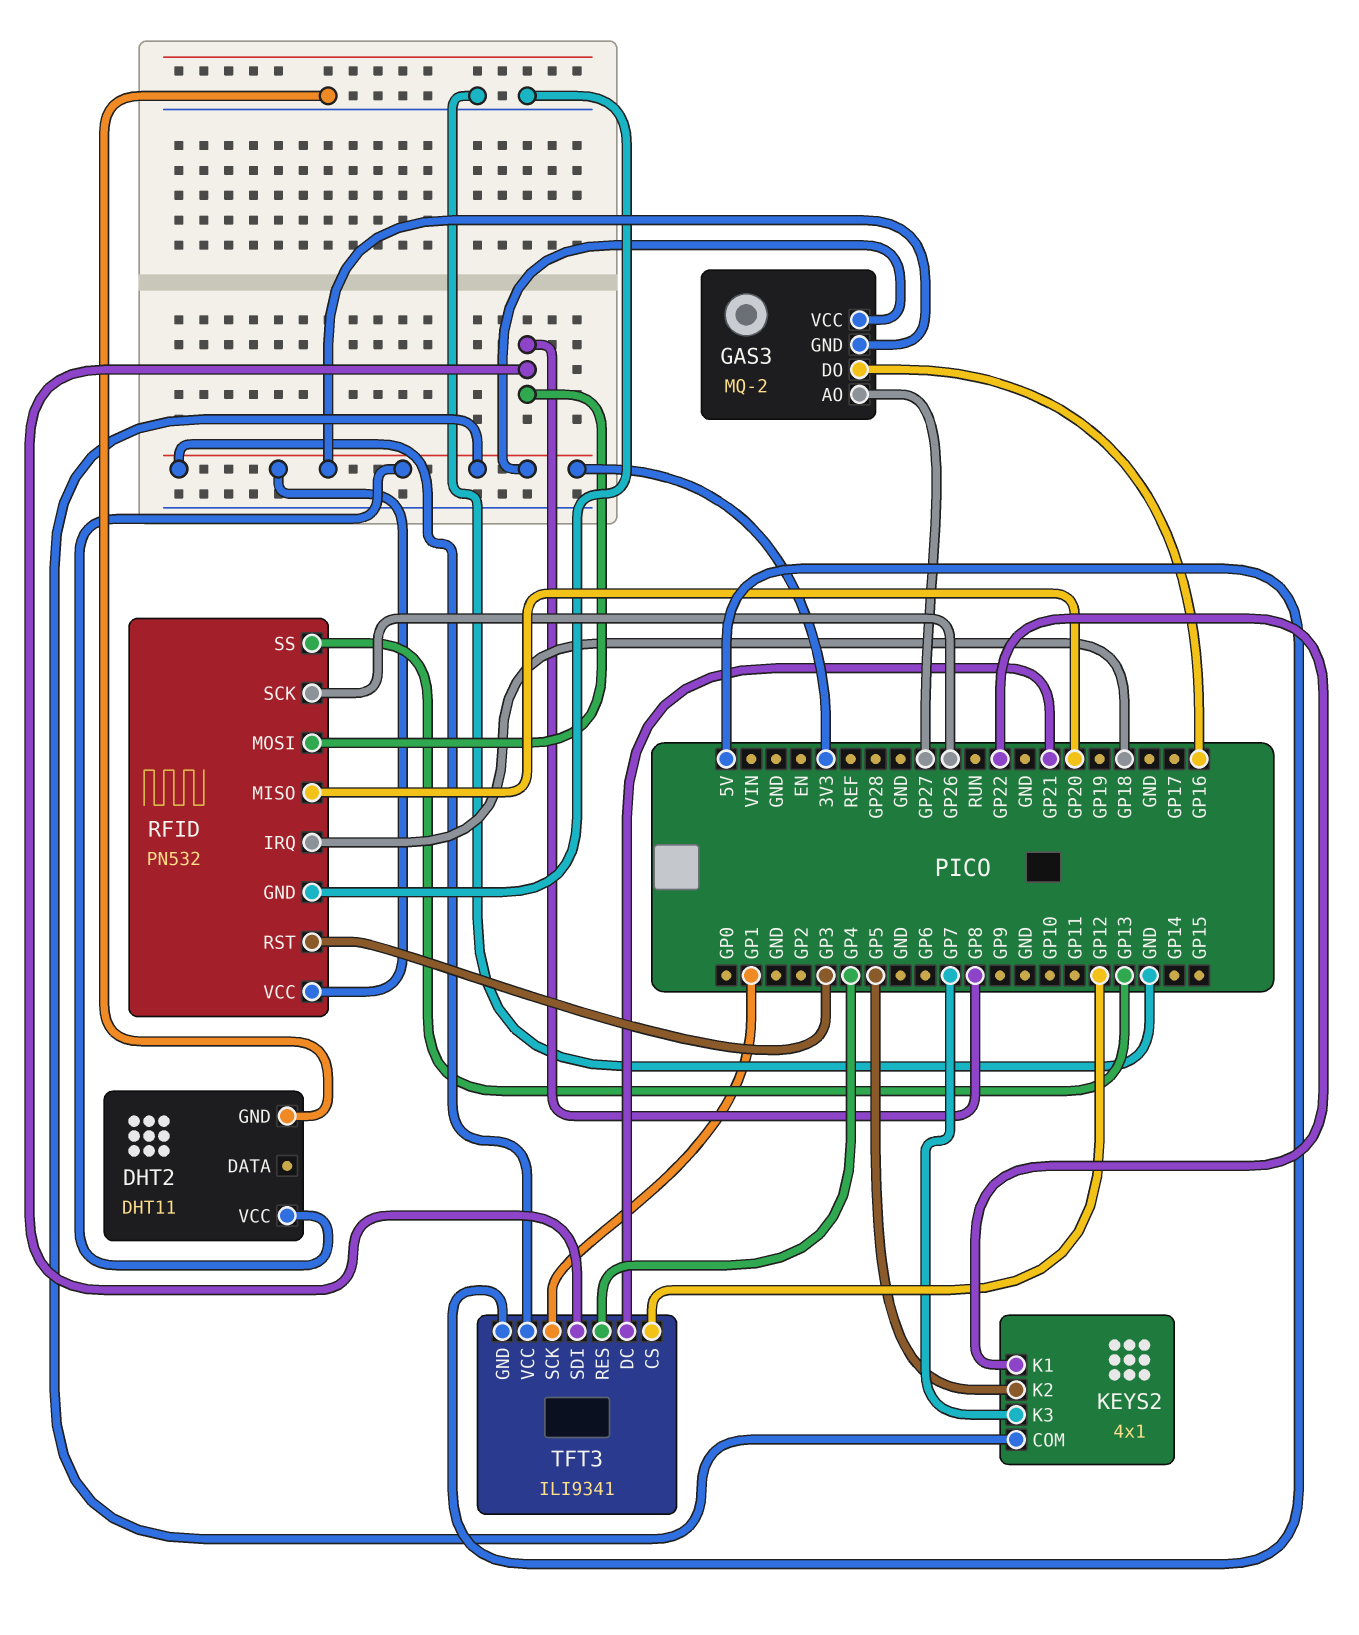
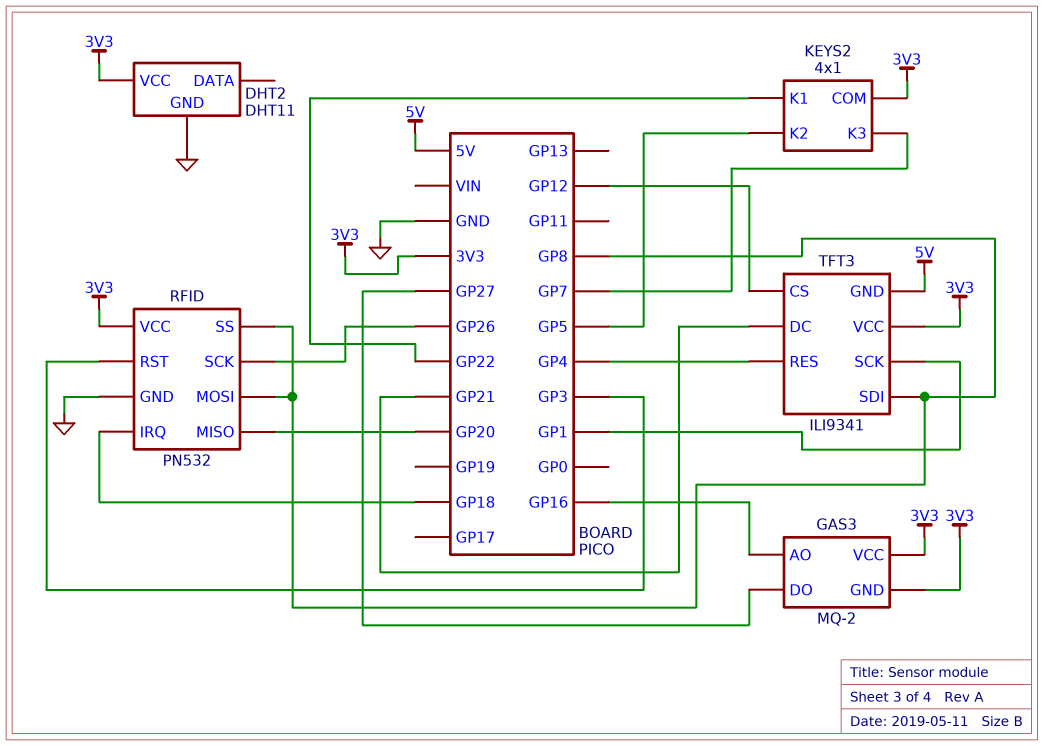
GAS3 pin AO: GP27 -> GP16
GAS3 pin DO: GP16 -> GP27
RFID pin SS: GP13 -> GP8

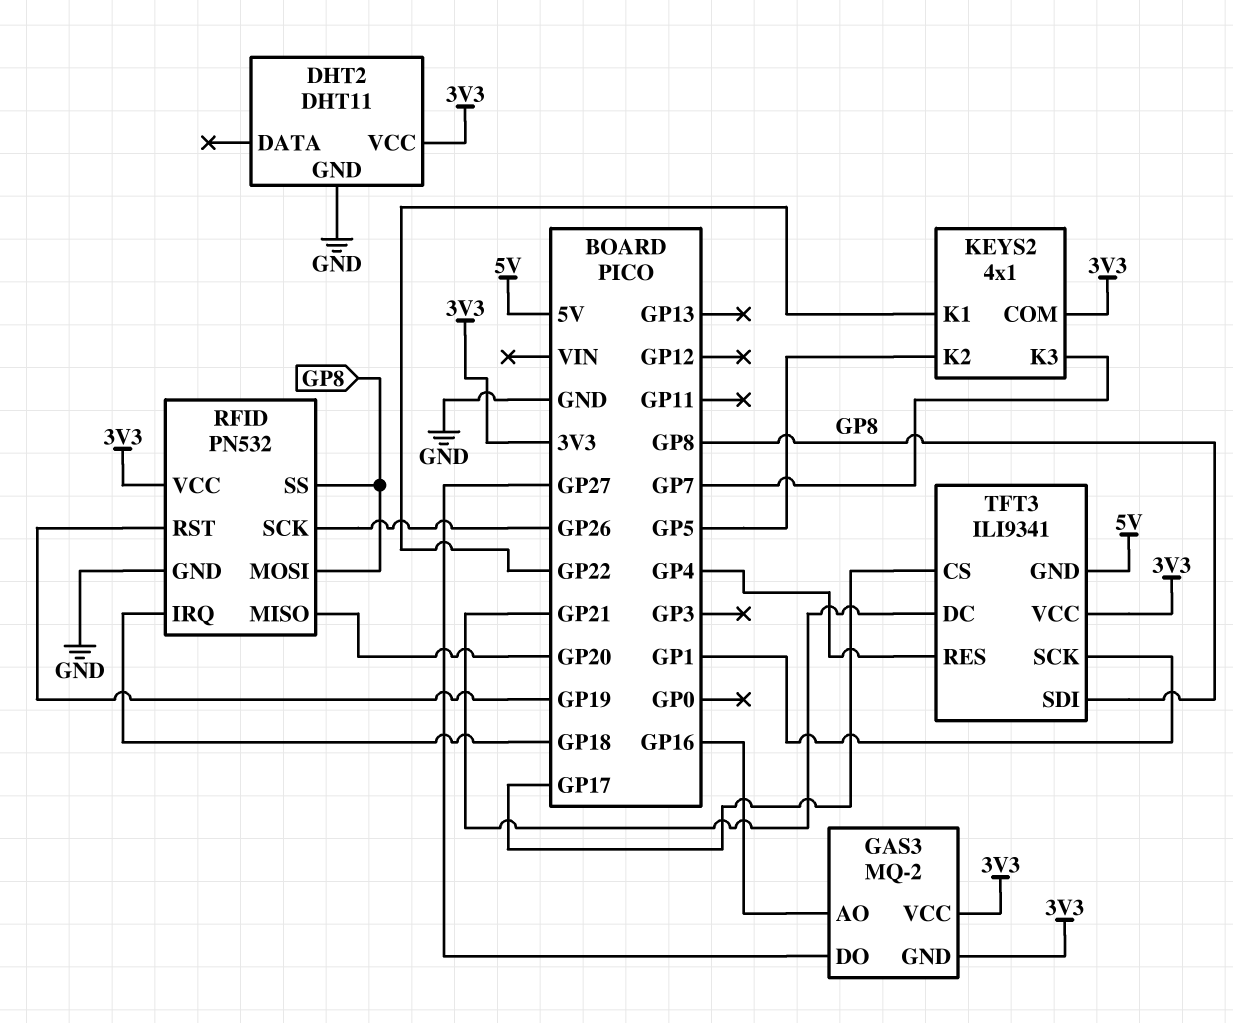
RFID pin RST: GP3 -> GP19
TFT3 pin CS: GP12 -> GP17

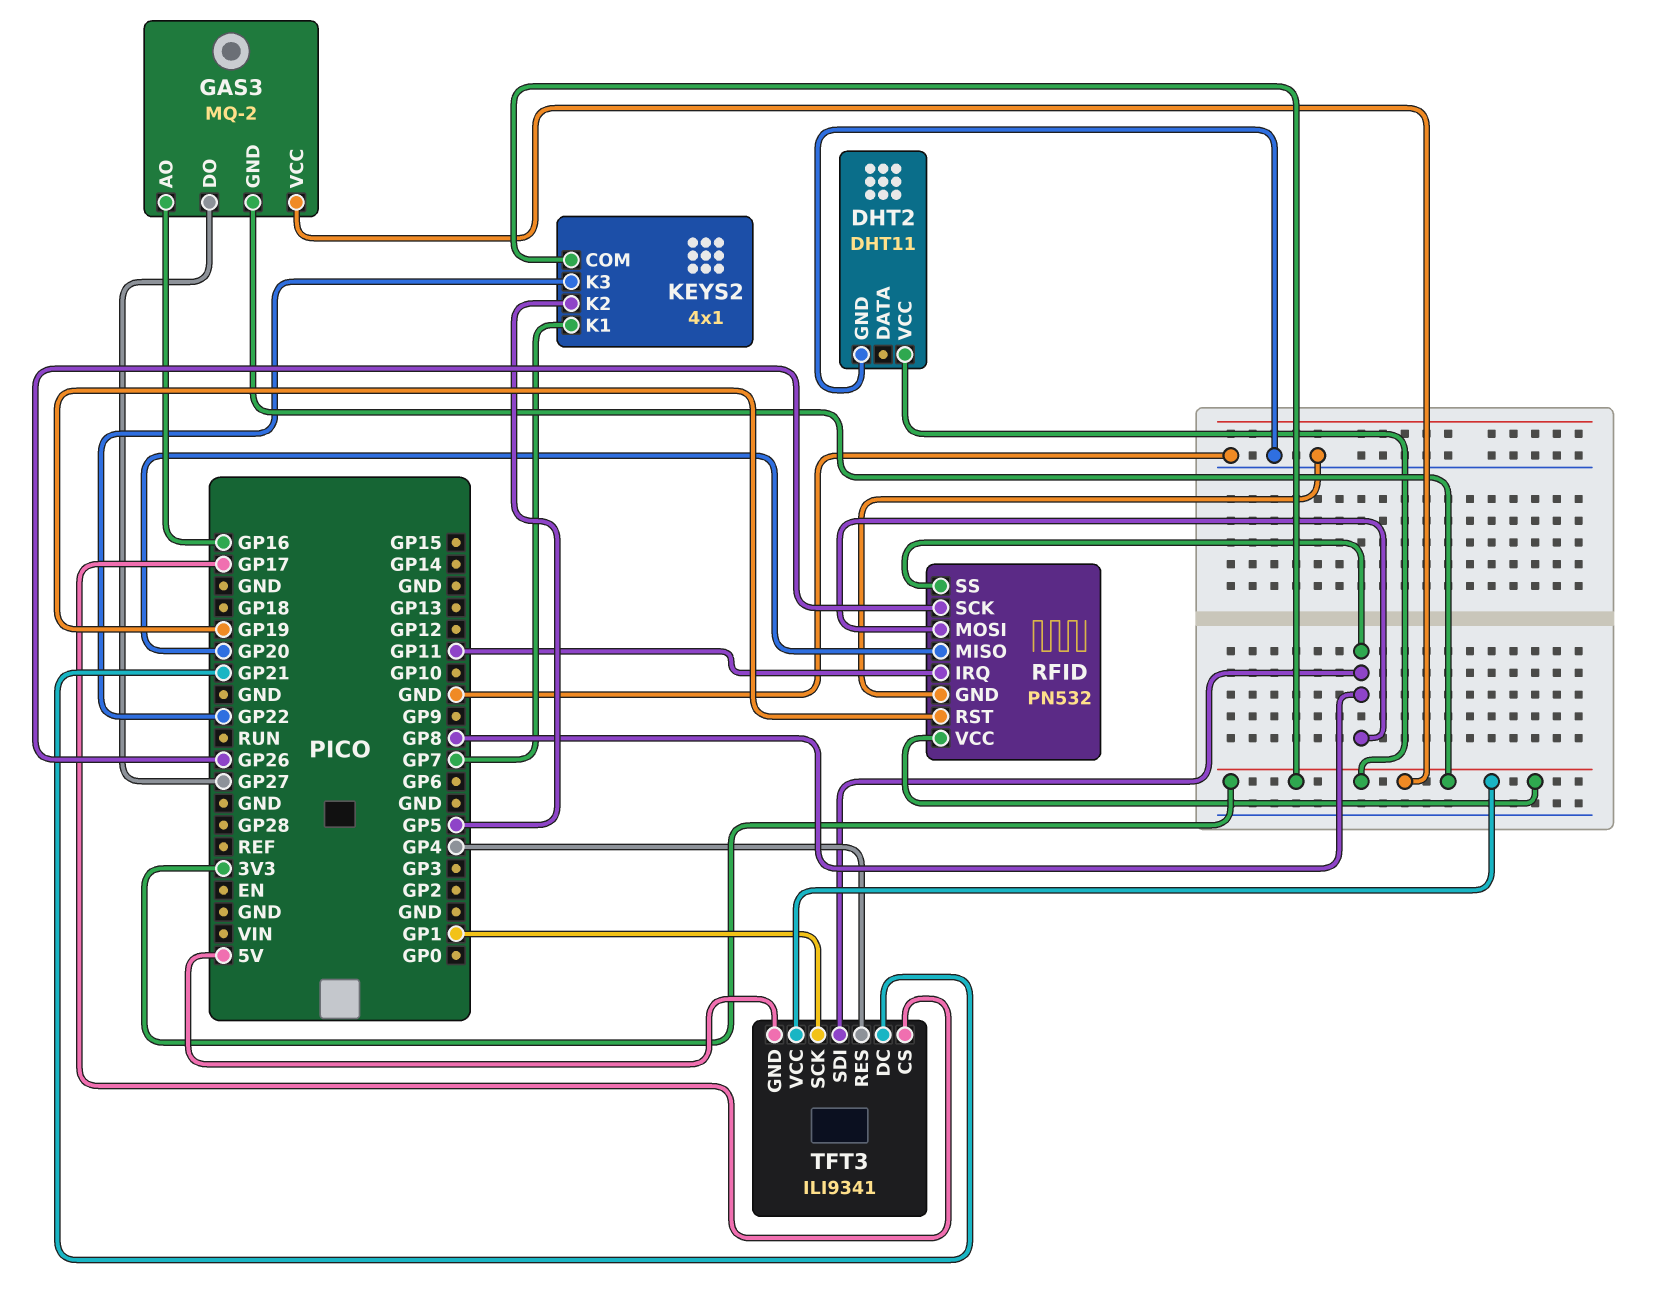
KEYS2 pin K1: GP22 -> GP7
KEYS2 pin K3: GP7 -> GP22
RFID pin IRQ: GP18 -> GP11

